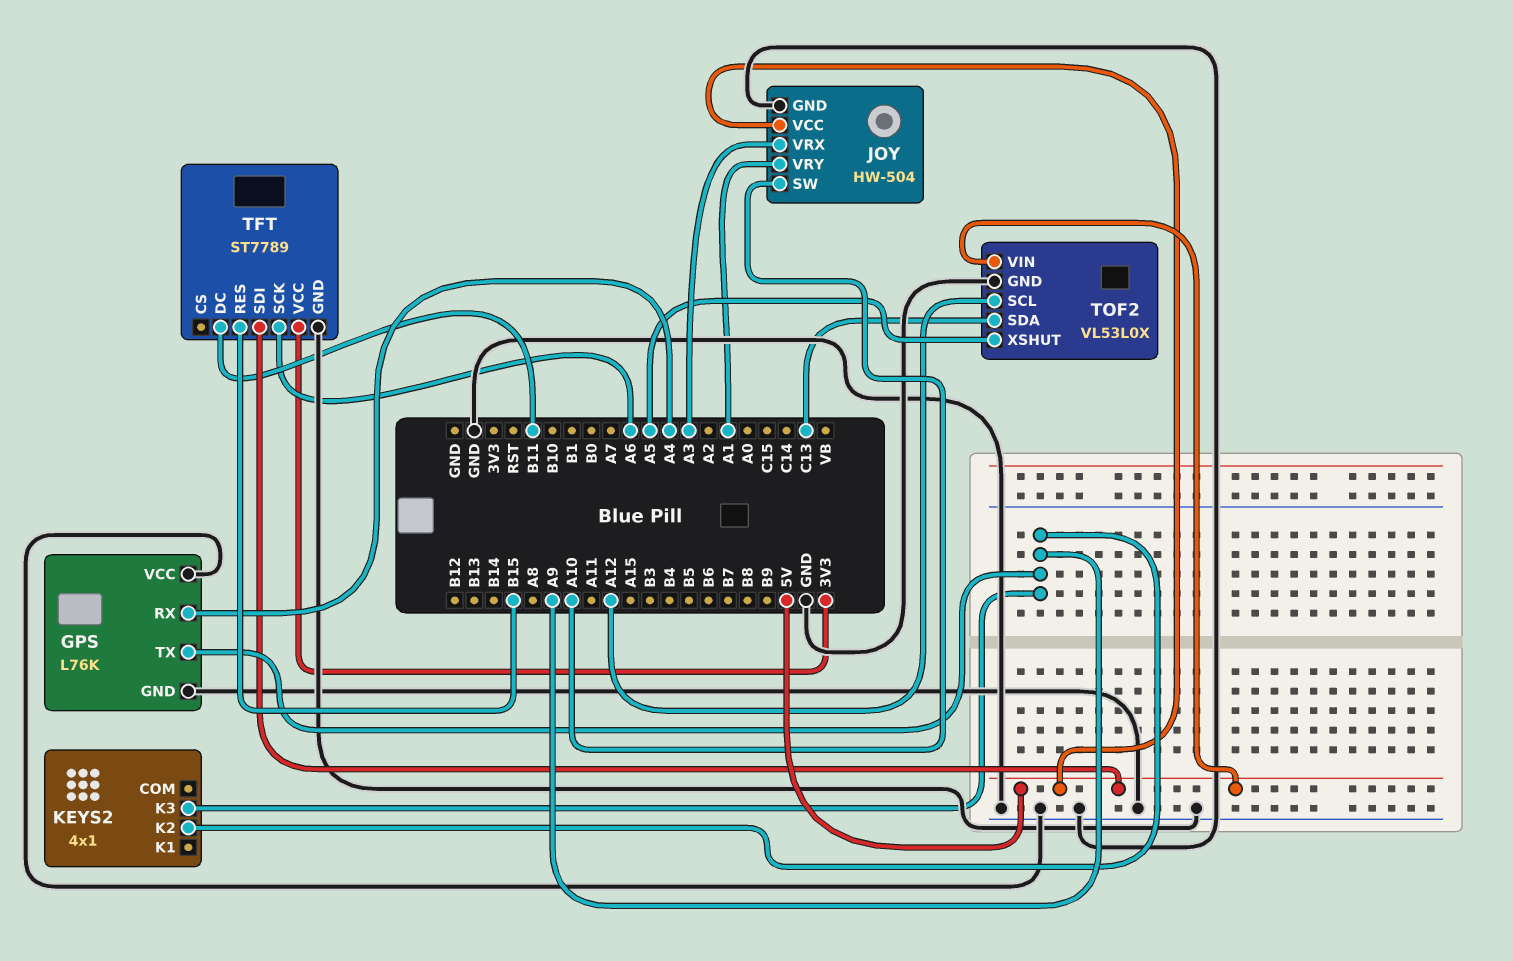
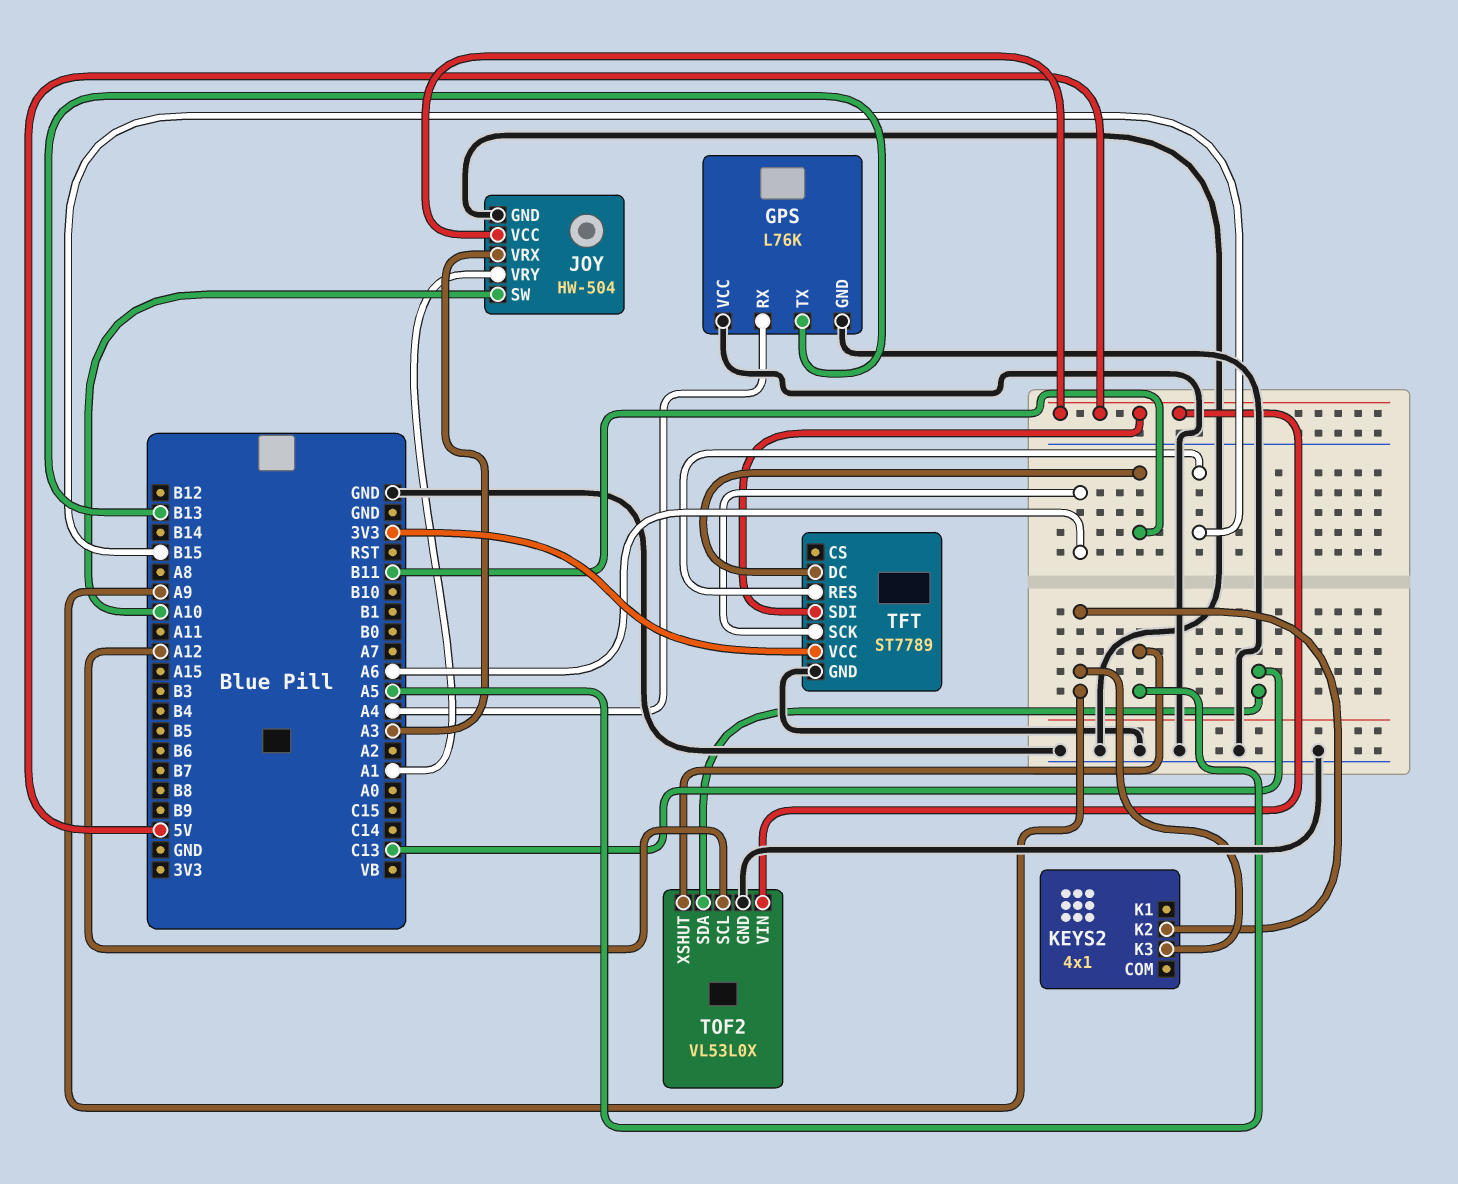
GPS pin TX: A9 -> B13

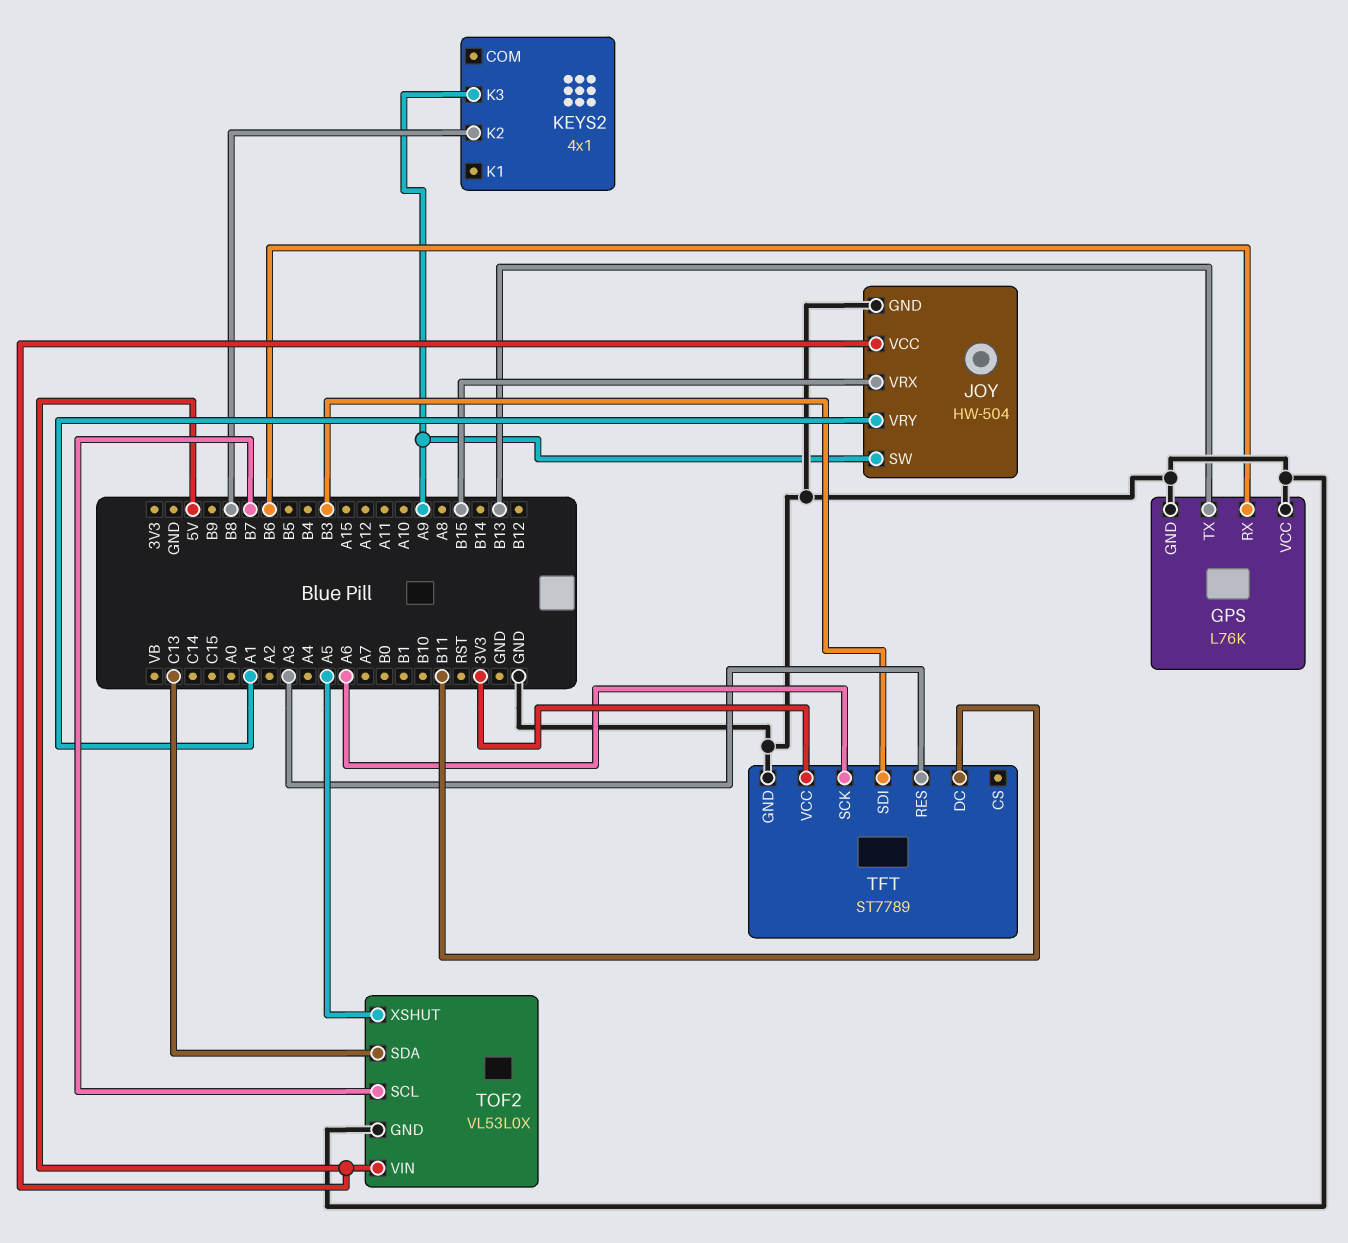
GPS pin RX: A4 -> B6
JOY pin SW: A10 -> A9
JOY pin VRX: A3 -> B15
KEYS2 pin K2: A9 -> B8
TFT pin RES: B15 -> A3
TFT pin SDI: 5V -> B3
TOF2 pin SCL: A12 -> B7

